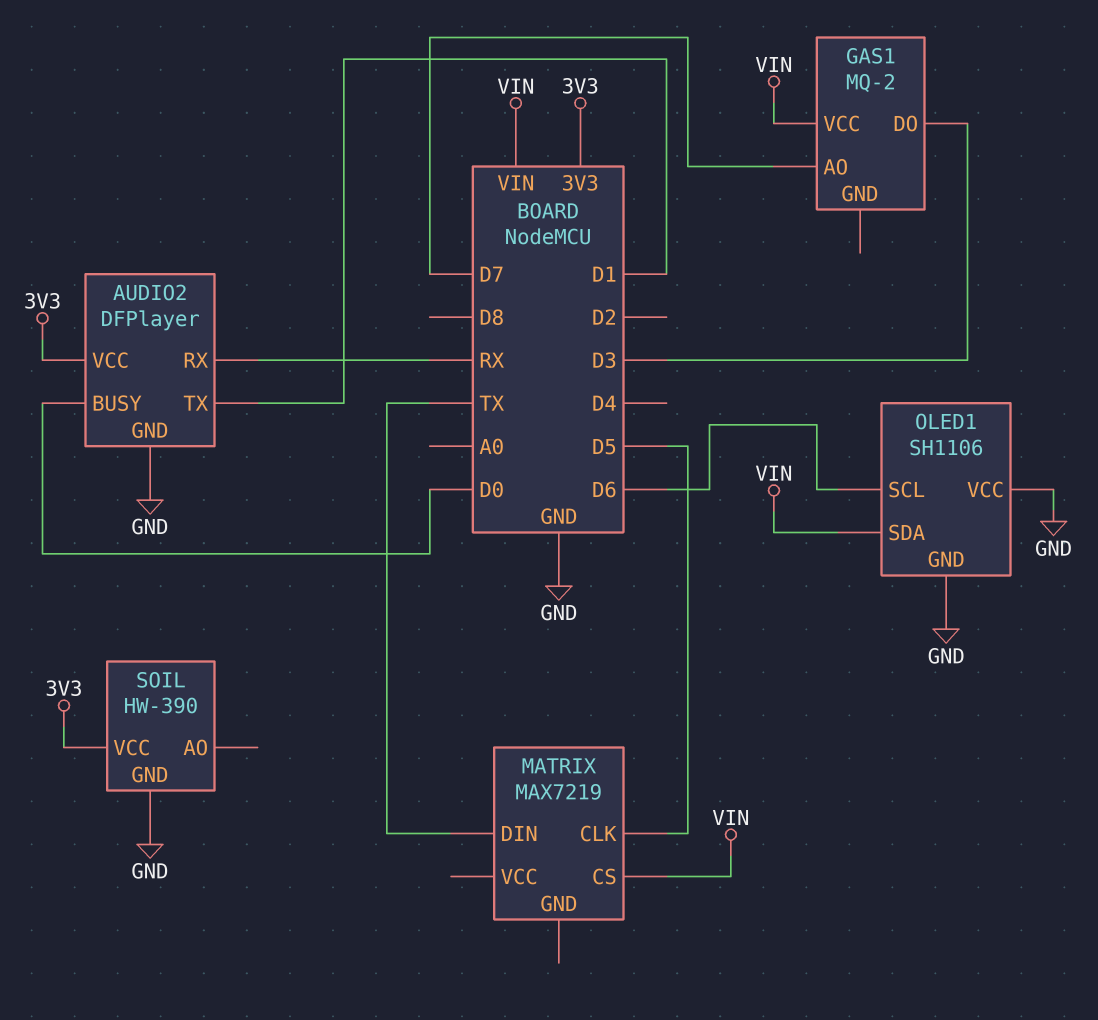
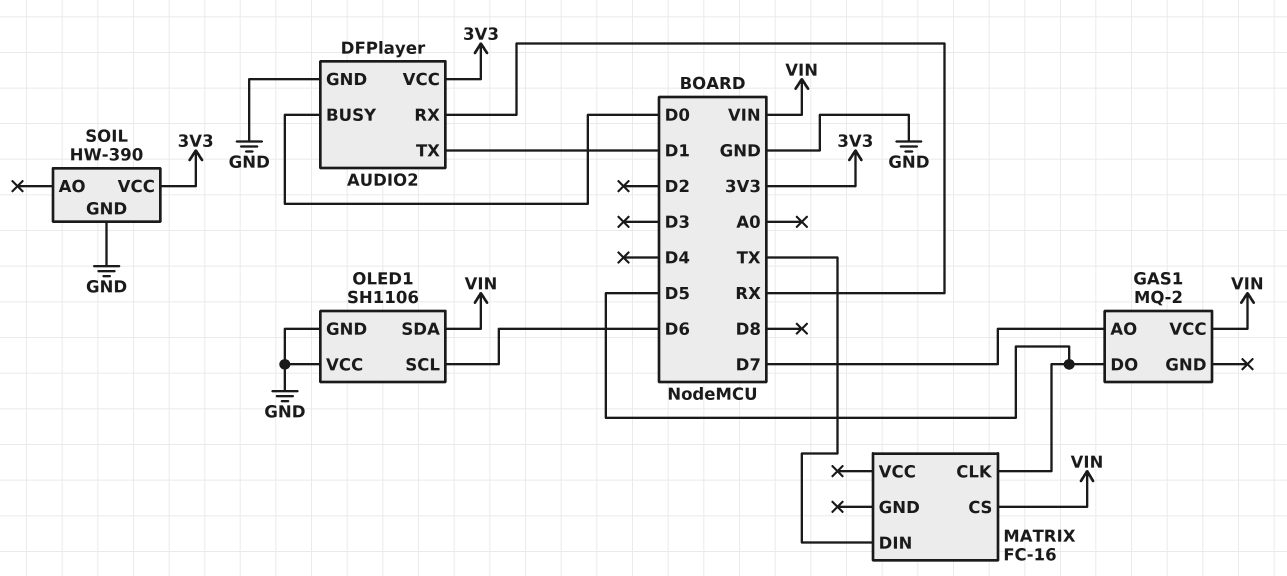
GAS1 pin DO: D3 -> D5
MATRIX: MAX7219 -> FC-16

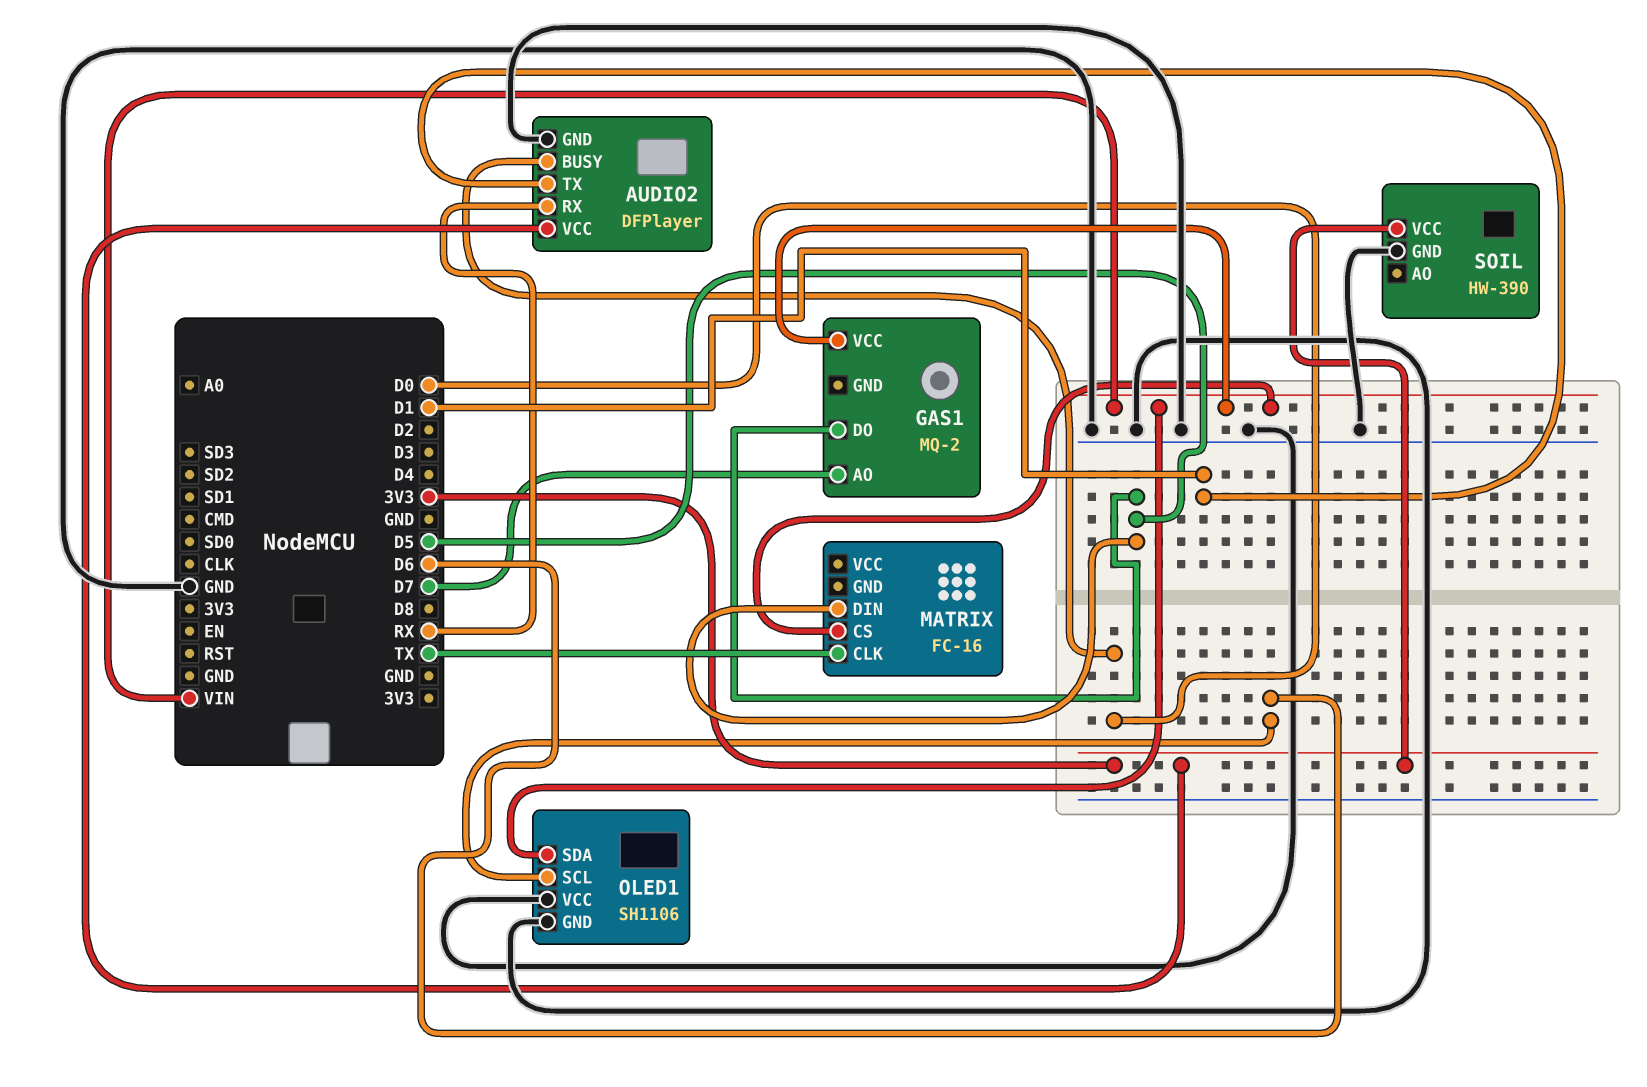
MATRIX pin CLK: D5 -> TX
MATRIX pin DIN: TX -> D5

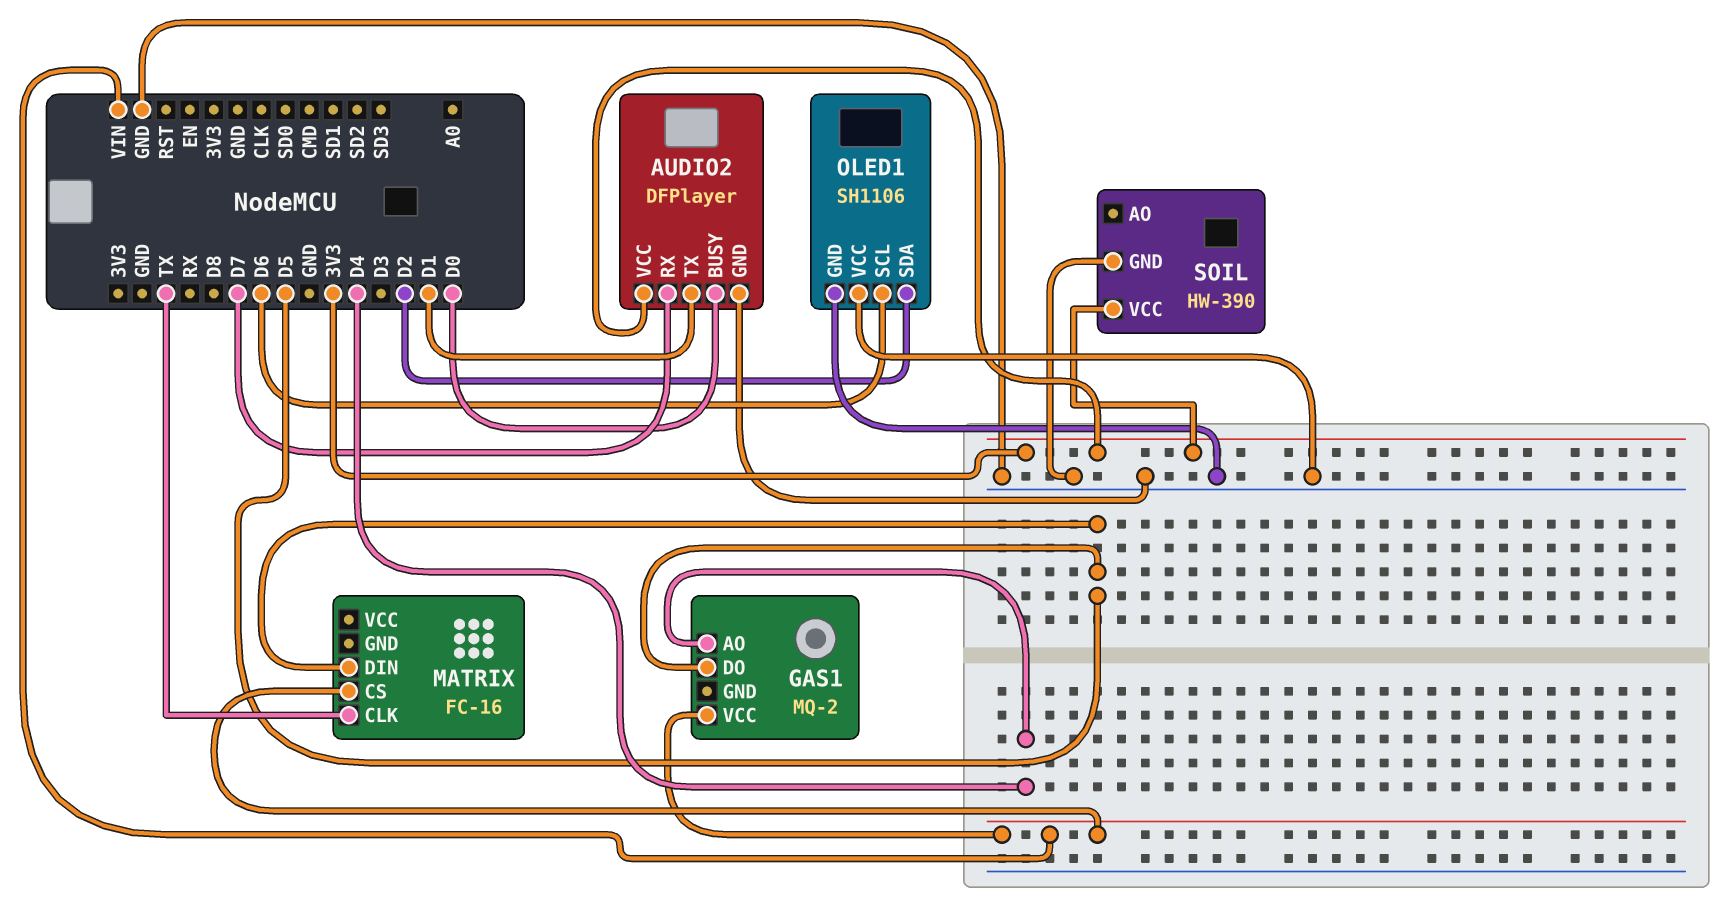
AUDIO2 pin RX: RX -> D7
GAS1 pin AO: D7 -> D4
OLED1 pin SDA: VIN -> D2

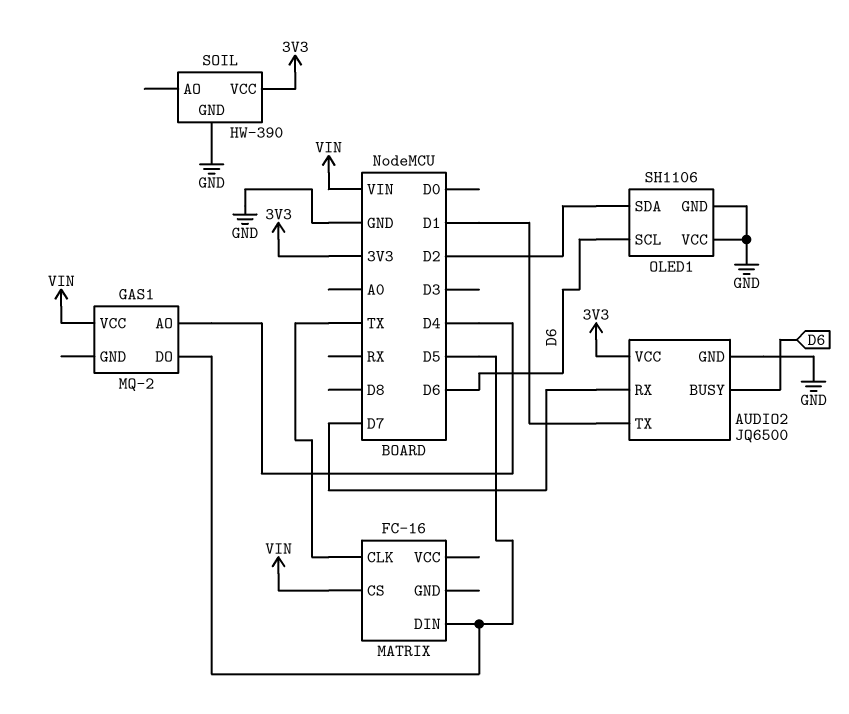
AUDIO2: DFPlayer -> JQ6500
AUDIO2 pin BUSY: D0 -> D6

